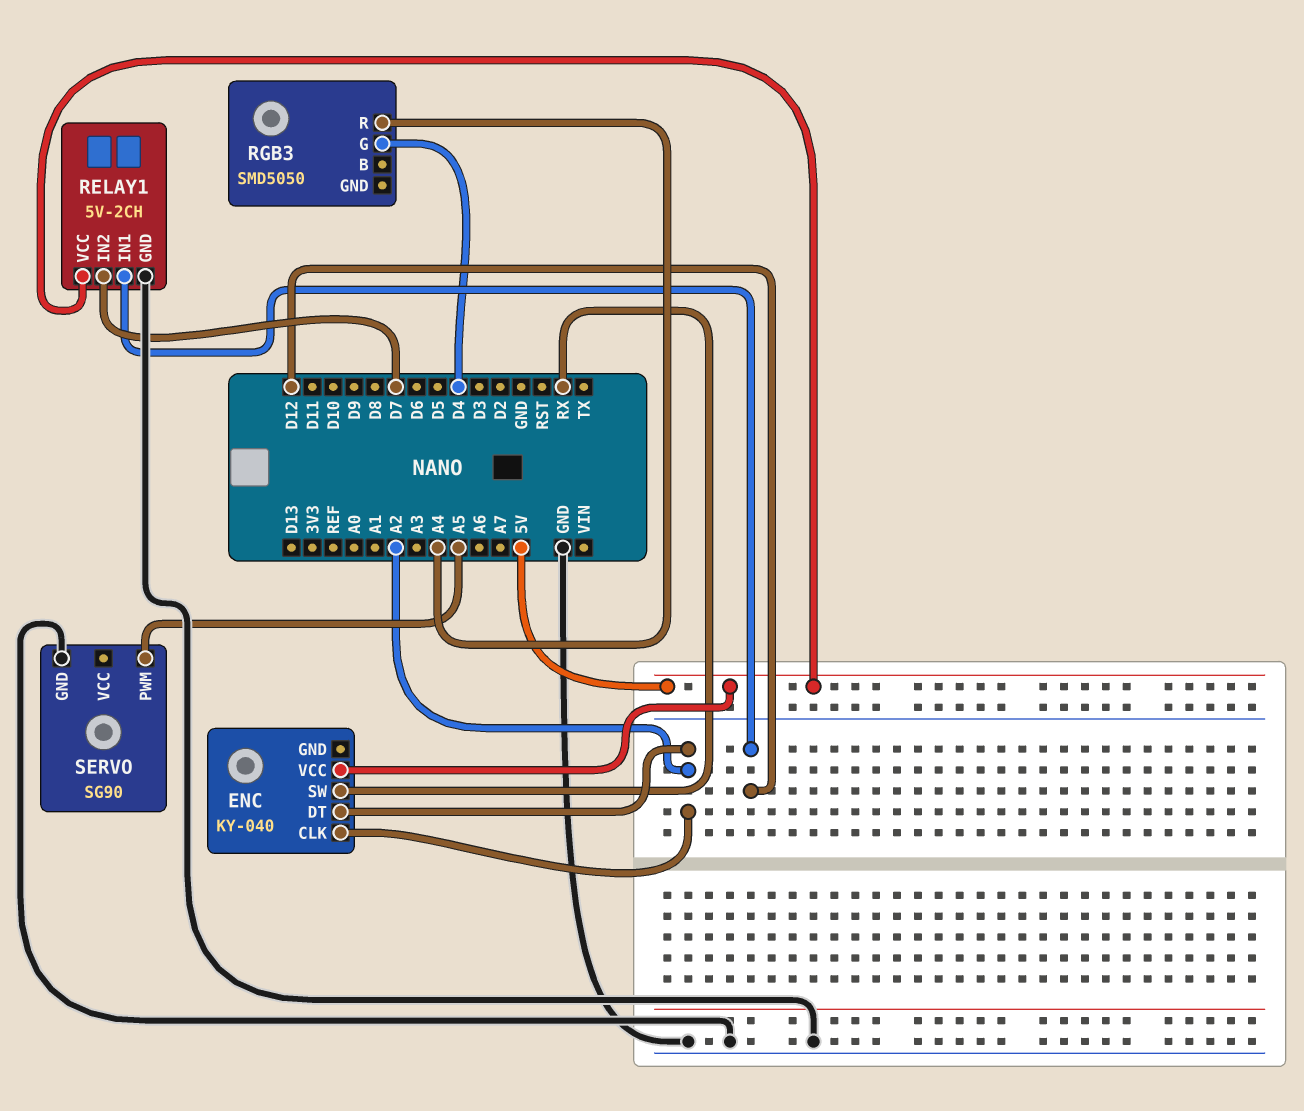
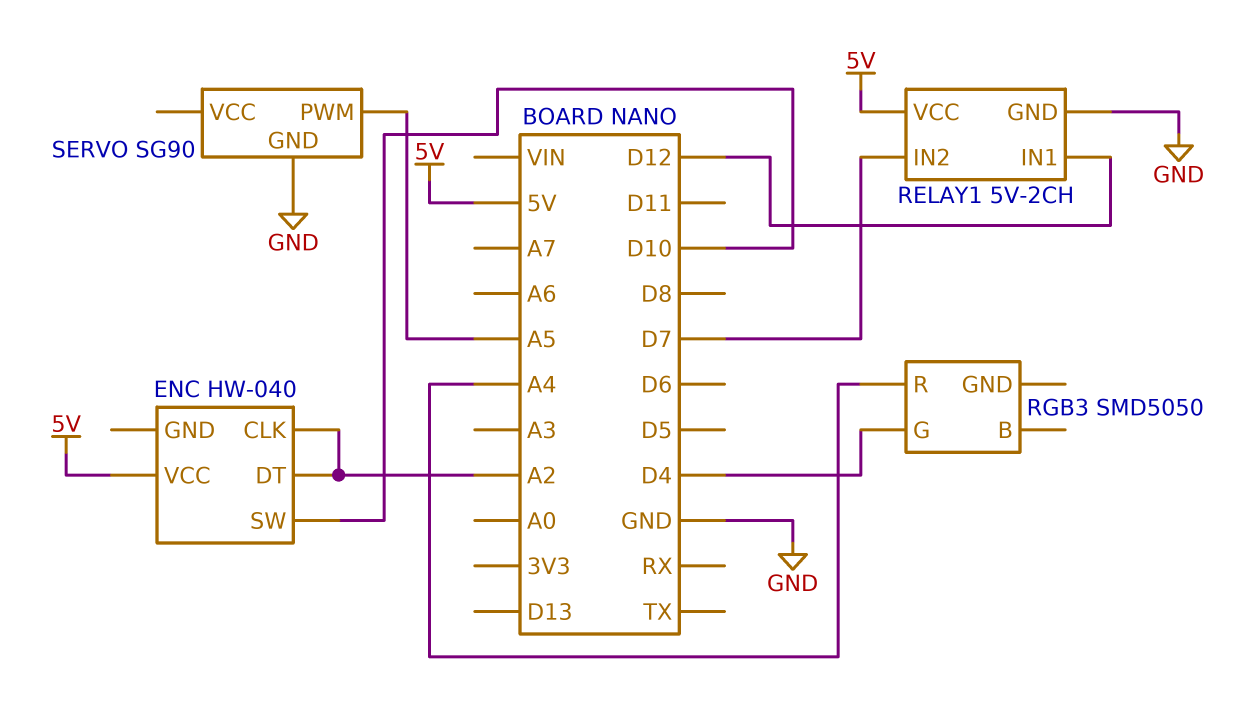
ENC: KY-040 -> HW-040
ENC pin SW: RX -> D10

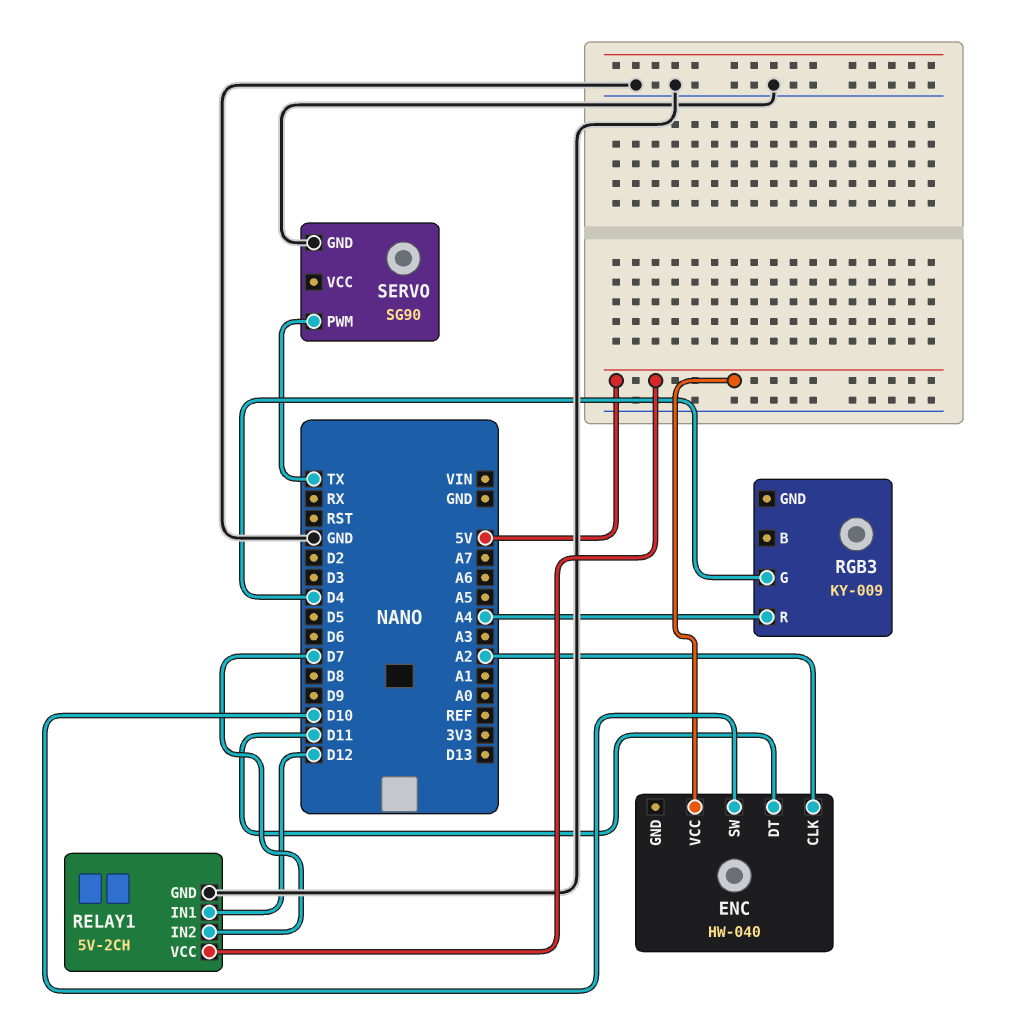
ENC pin DT: A2 -> D11
RGB3: SMD5050 -> KY-009
SERVO pin PWM: A5 -> TX

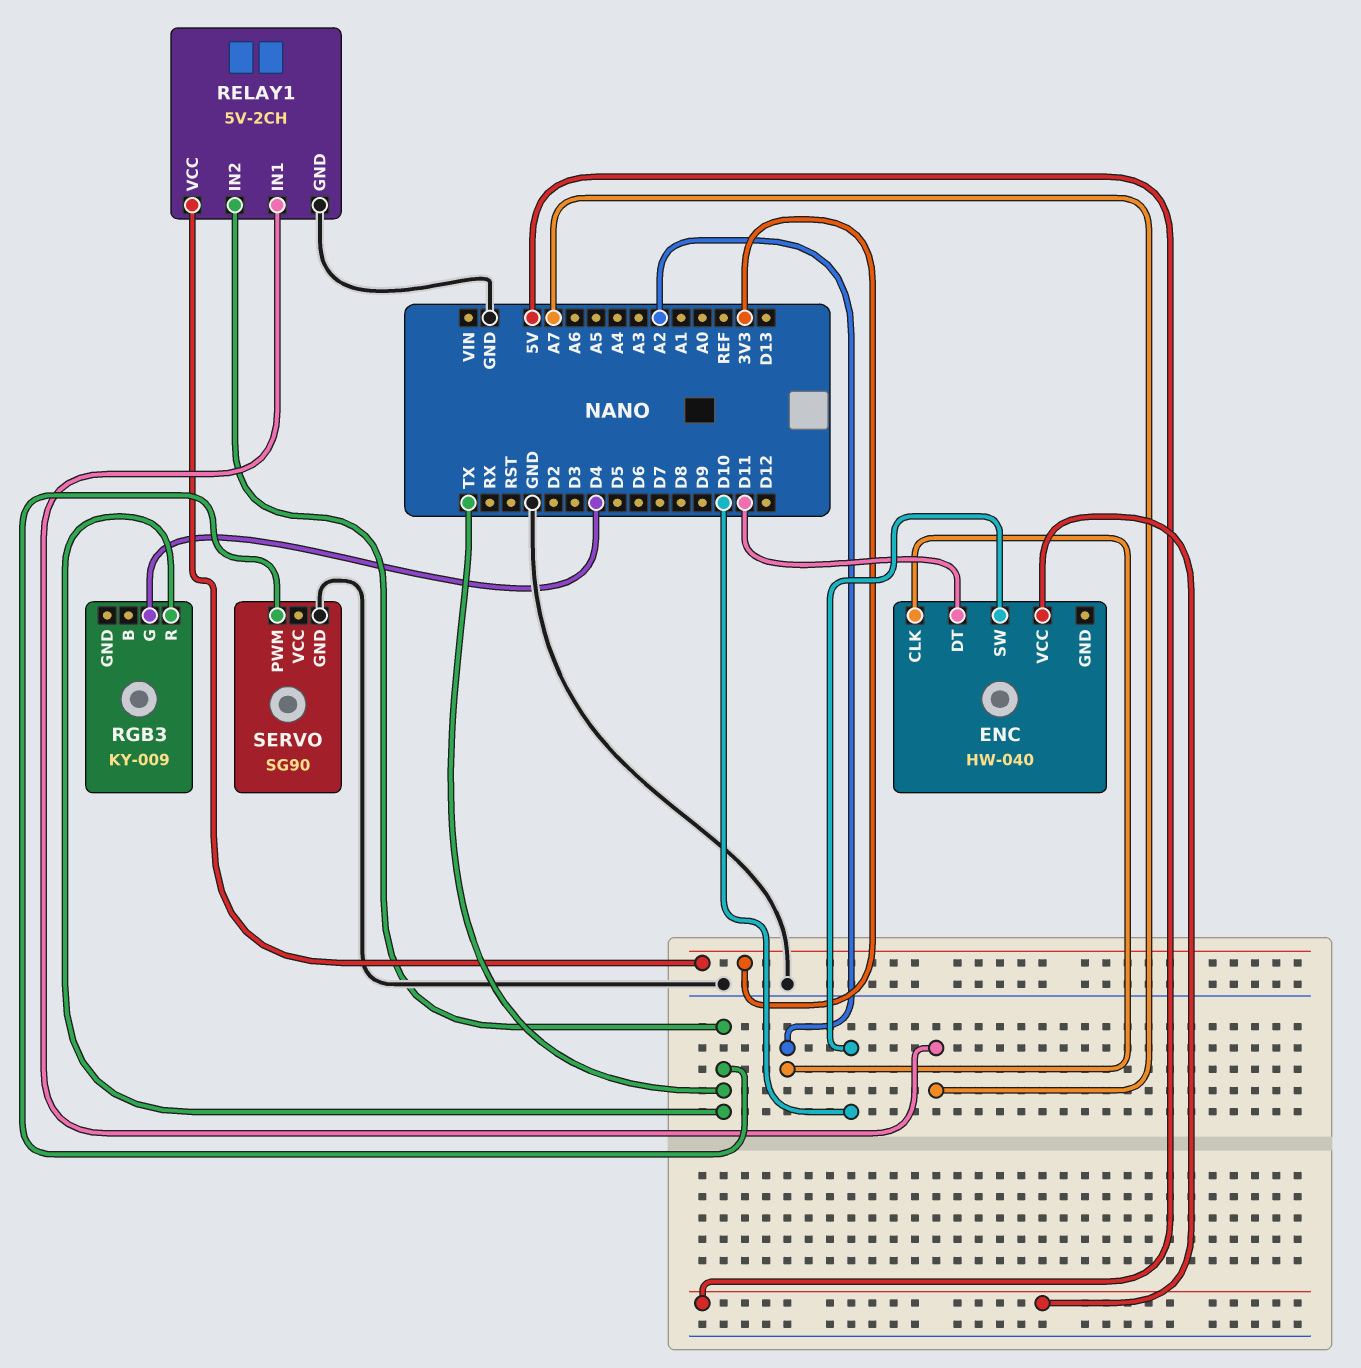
RELAY1 pin IN1: D12 -> A7
RELAY1 pin IN2: D7 -> TX
RELAY1 pin VCC: 5V -> 3V3
RGB3 pin R: A4 -> TX

